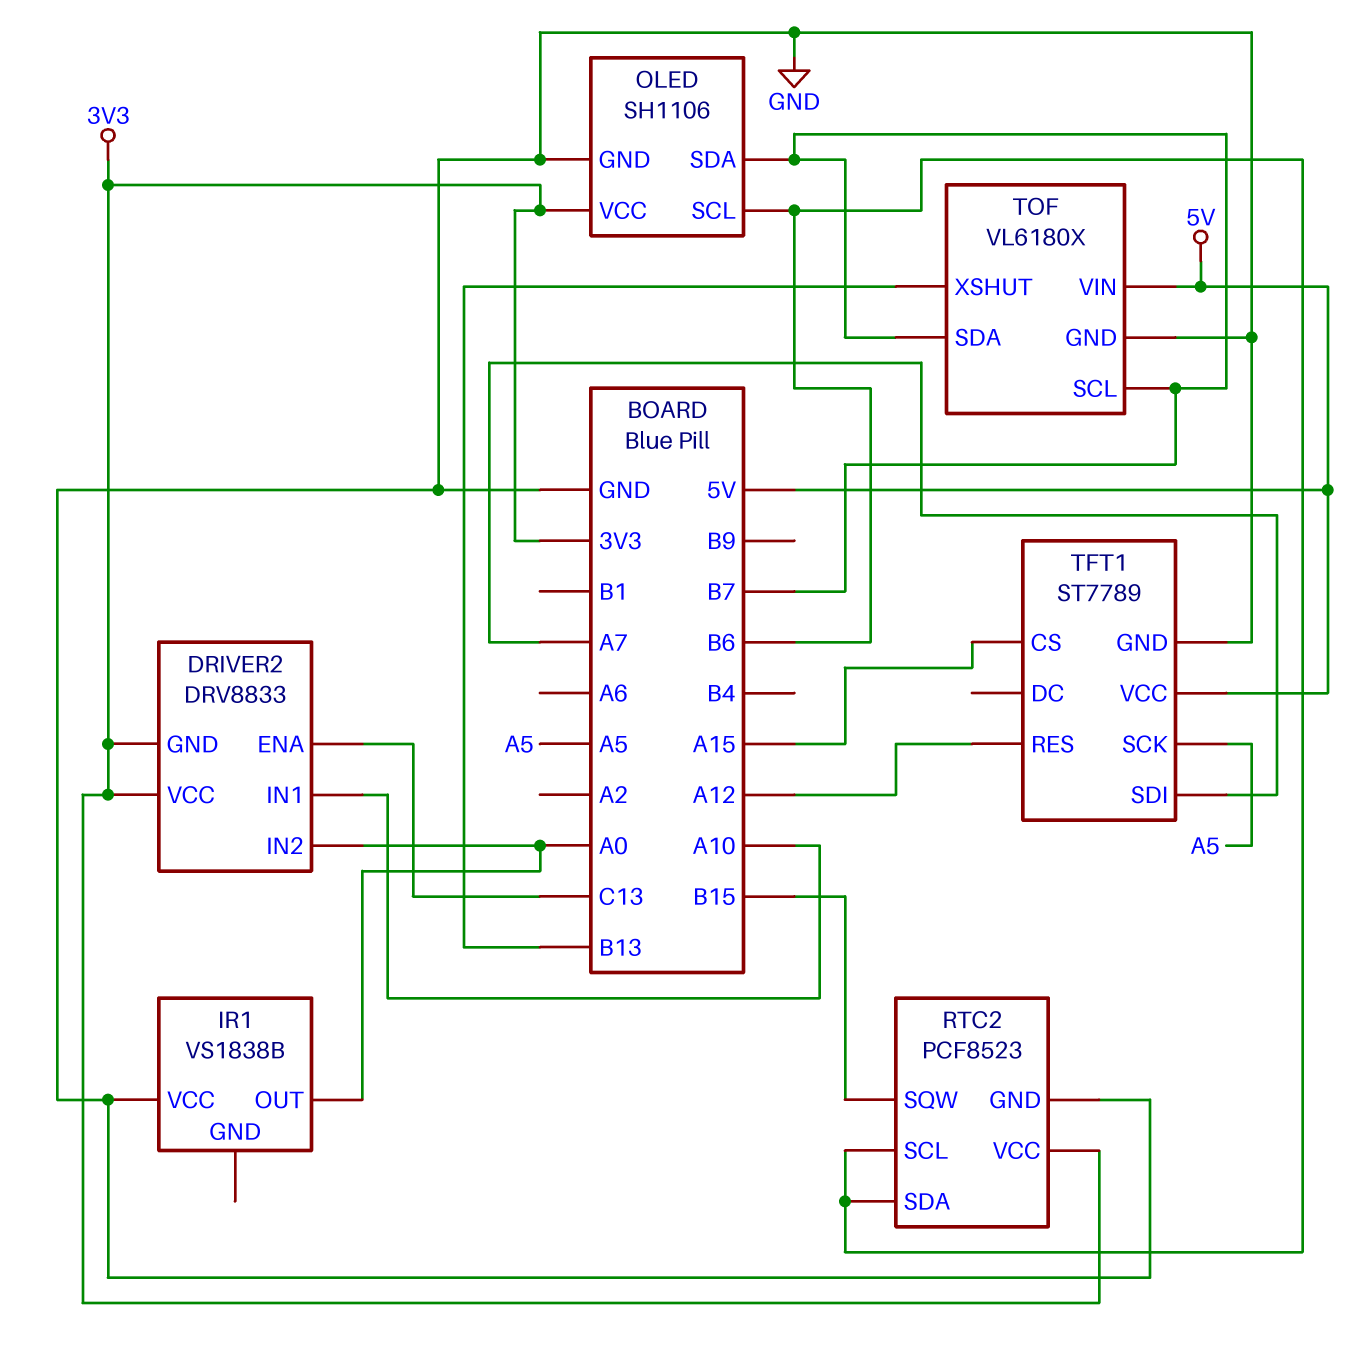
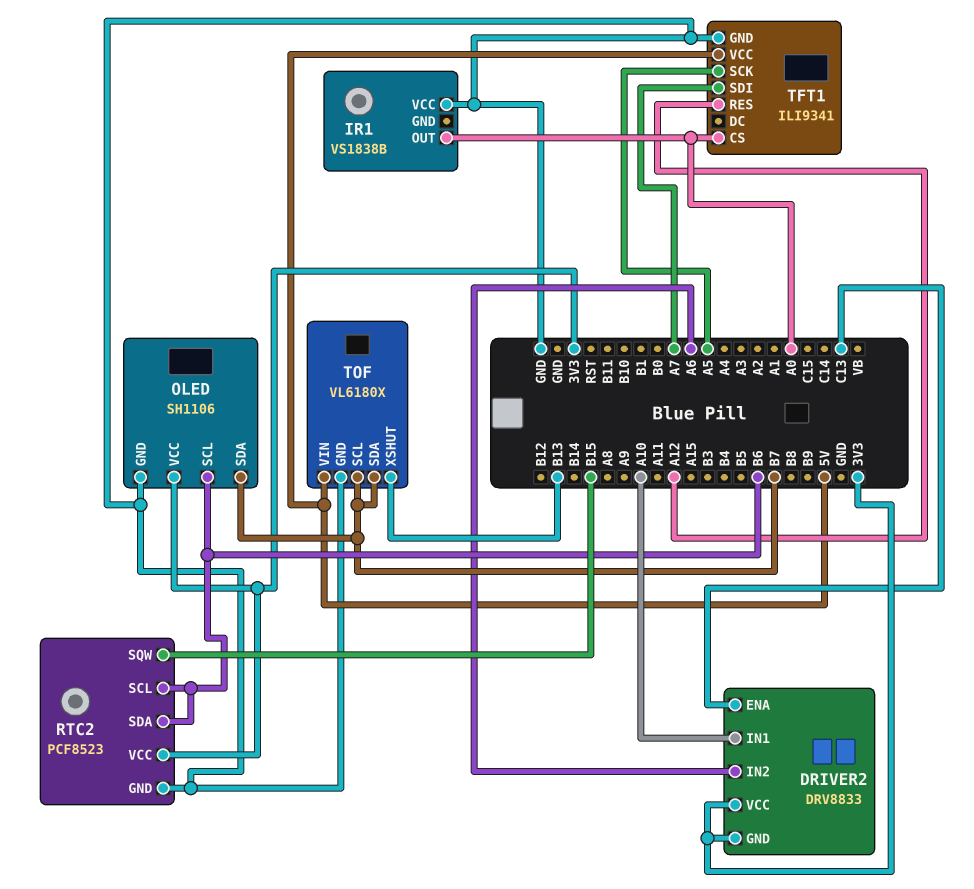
DRIVER2 pin IN2: A0 -> A6
TFT1: ST7789 -> ILI9341
TFT1 pin CS: A15 -> A0

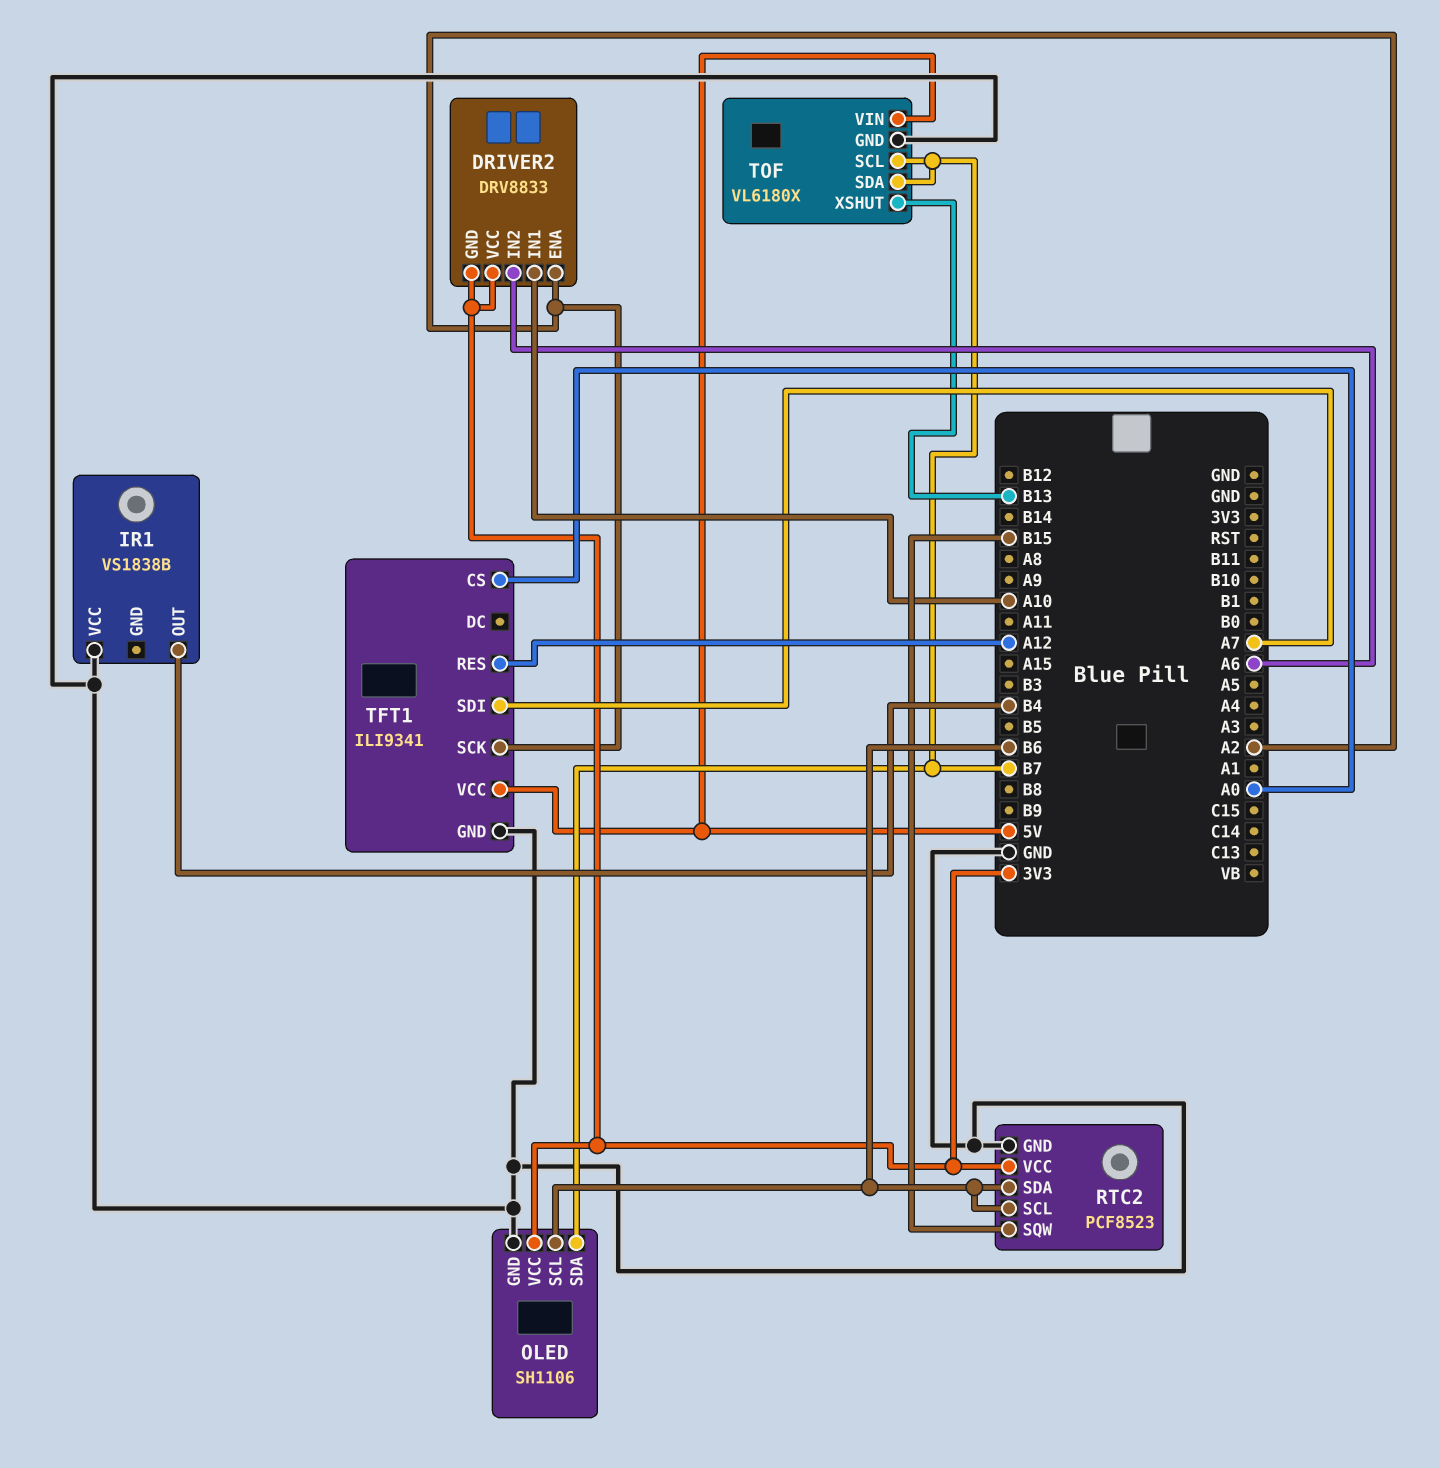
DRIVER2 pin ENA: C13 -> A2
IR1 pin OUT: A0 -> B4
TFT1 pin SCK: A5 -> A2

